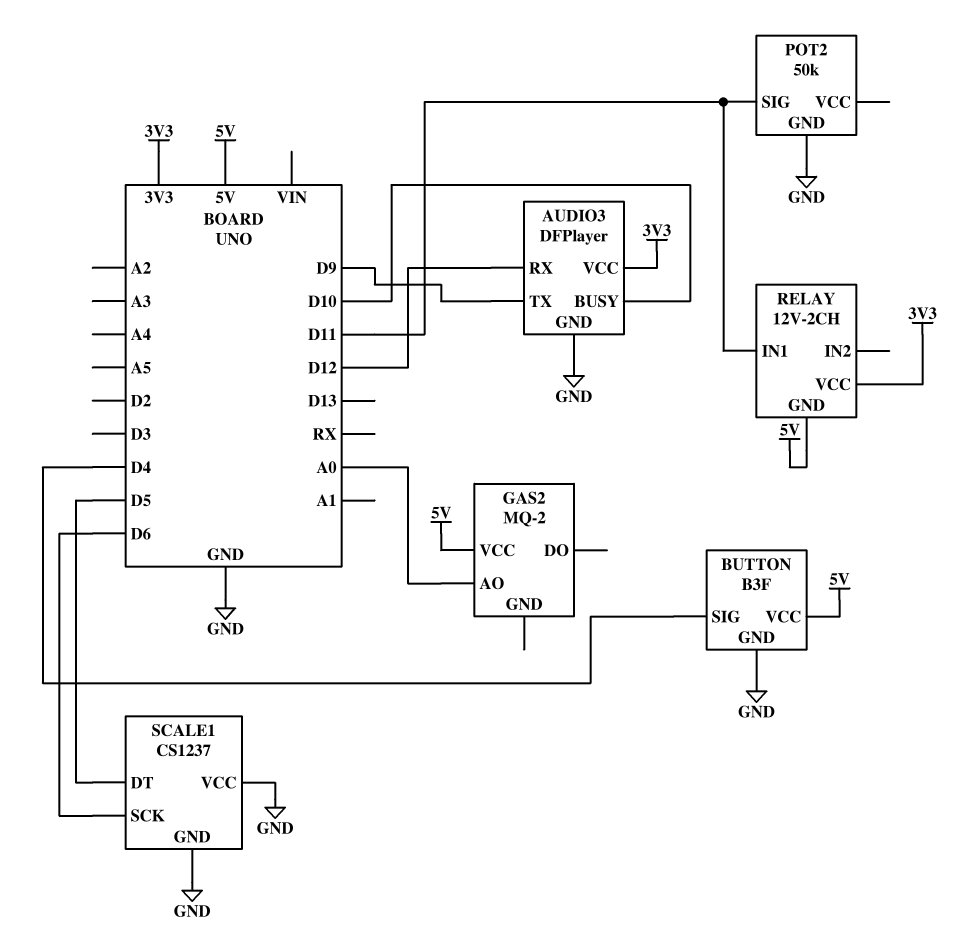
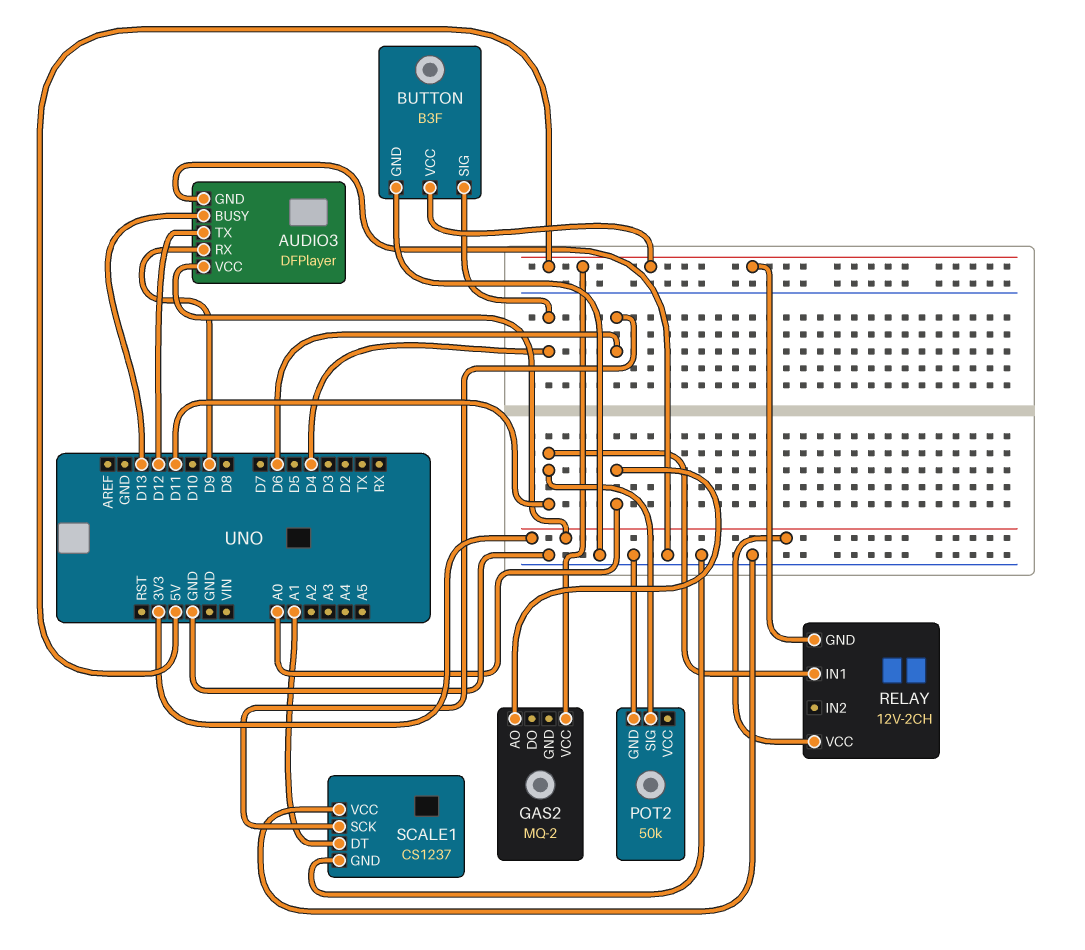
AUDIO3 pin BUSY: D10 -> D13
AUDIO3 pin RX: D12 -> D9
AUDIO3 pin TX: D9 -> D12
SCALE1 pin DT: D5 -> A1

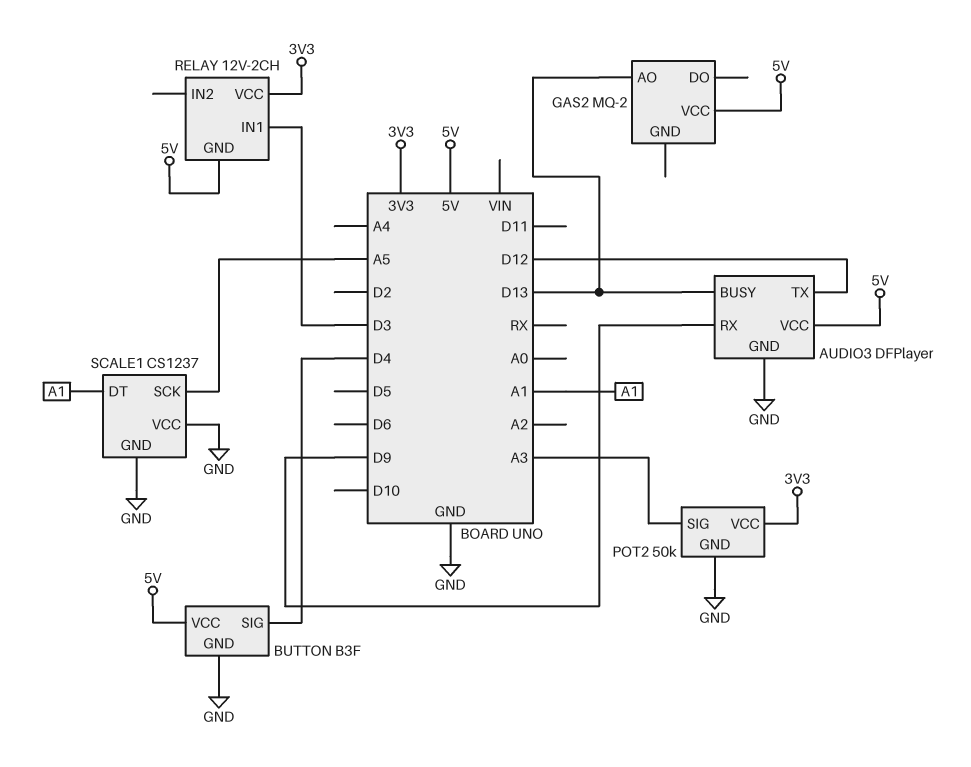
AUDIO3 pin VCC: 3V3 -> 5V
GAS2 pin AO: A0 -> D13
POT2 pin SIG: D11 -> A3
POT2 pin VCC: none -> 3V3
RELAY pin IN1: D11 -> D3
SCALE1 pin SCK: D6 -> A5

